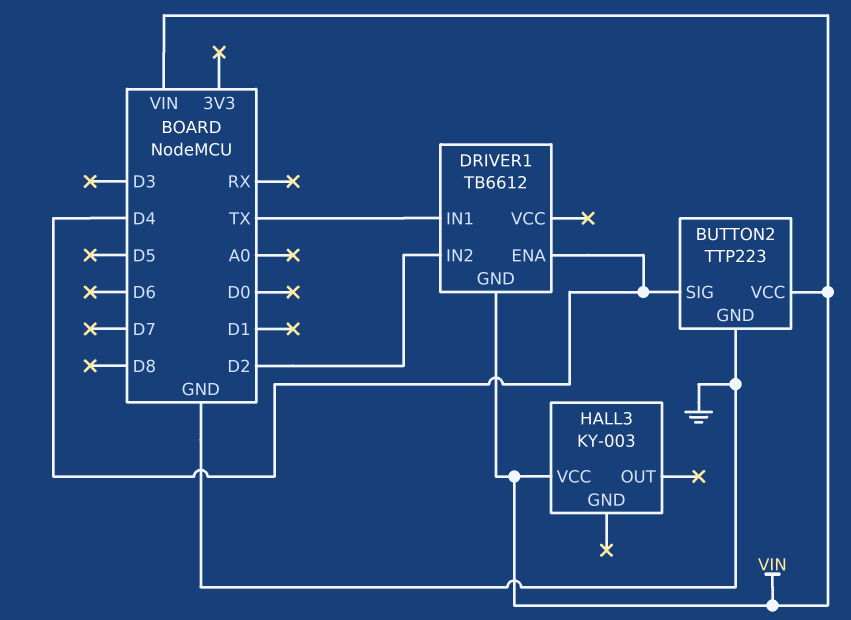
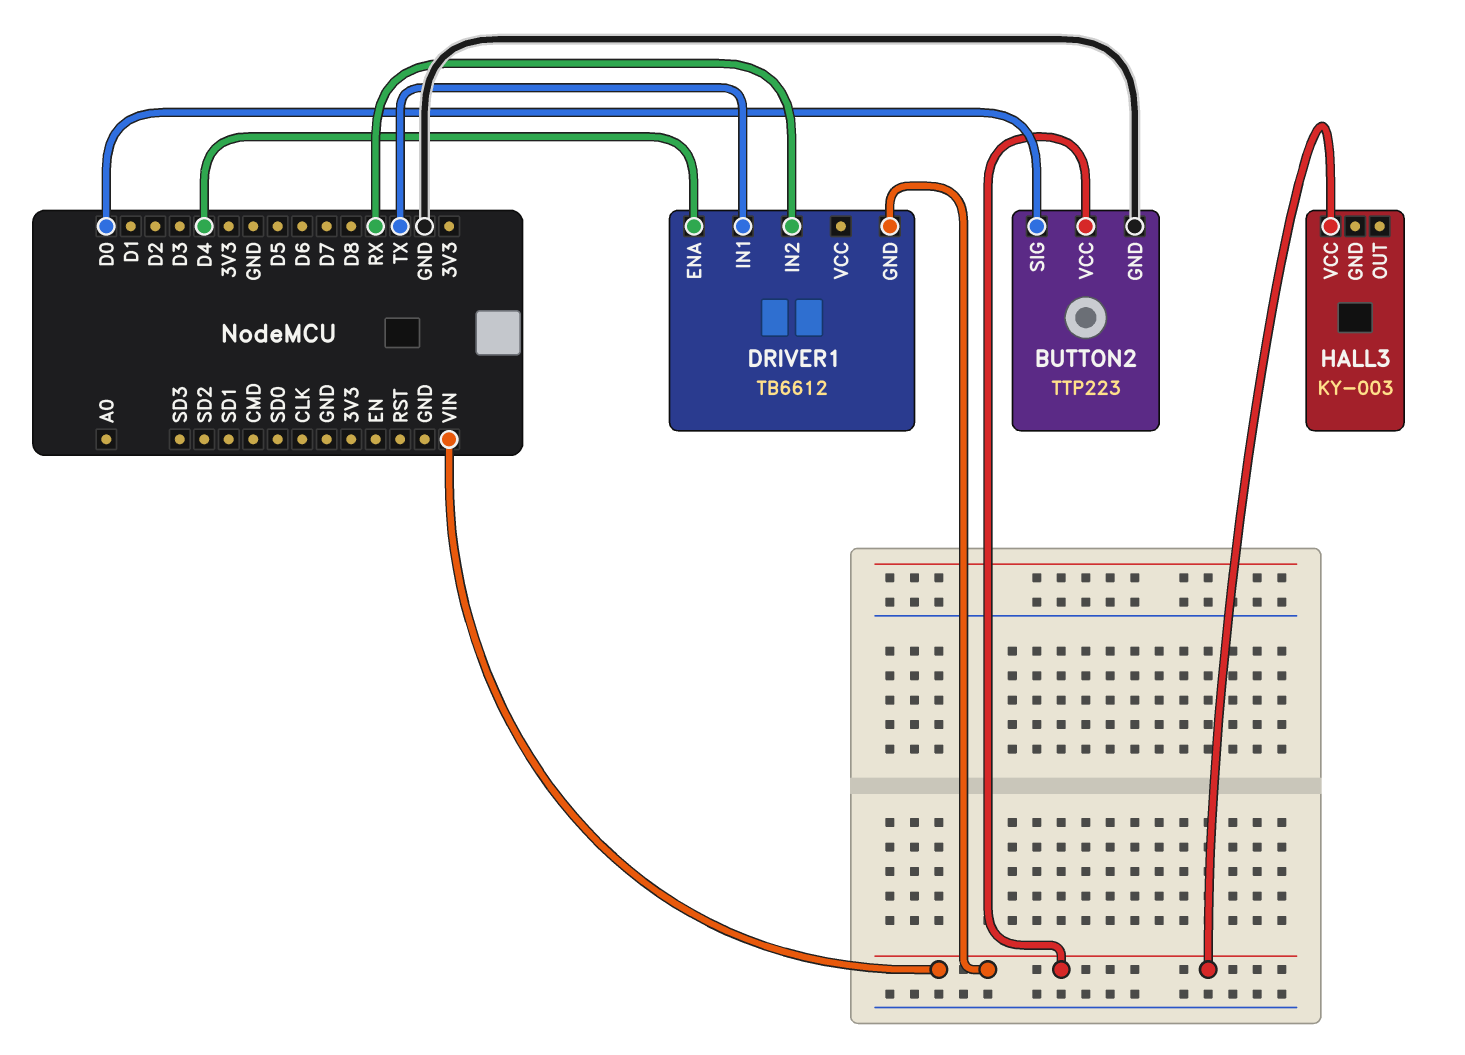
BUTTON2 pin SIG: D4 -> D0
DRIVER1 pin IN2: D2 -> RX

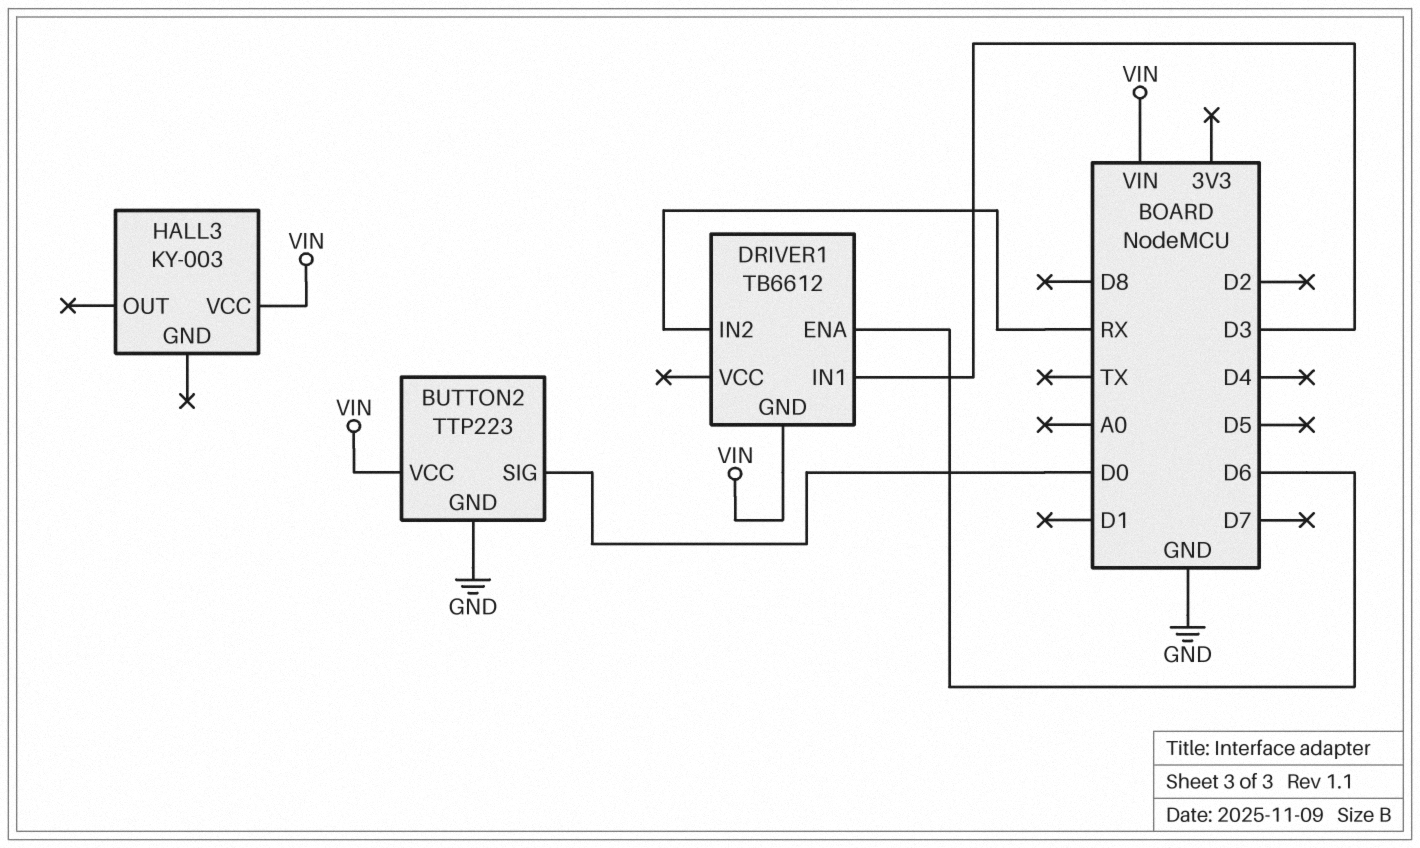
DRIVER1 pin ENA: D4 -> D6
DRIVER1 pin IN1: TX -> D3

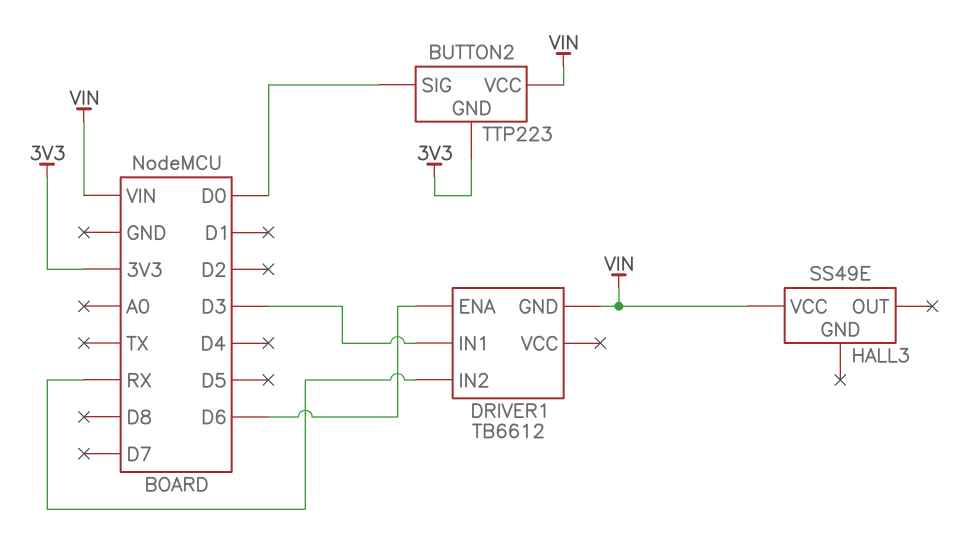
BUTTON2 pin GND: GND -> 3V3
HALL3: KY-003 -> SS49E

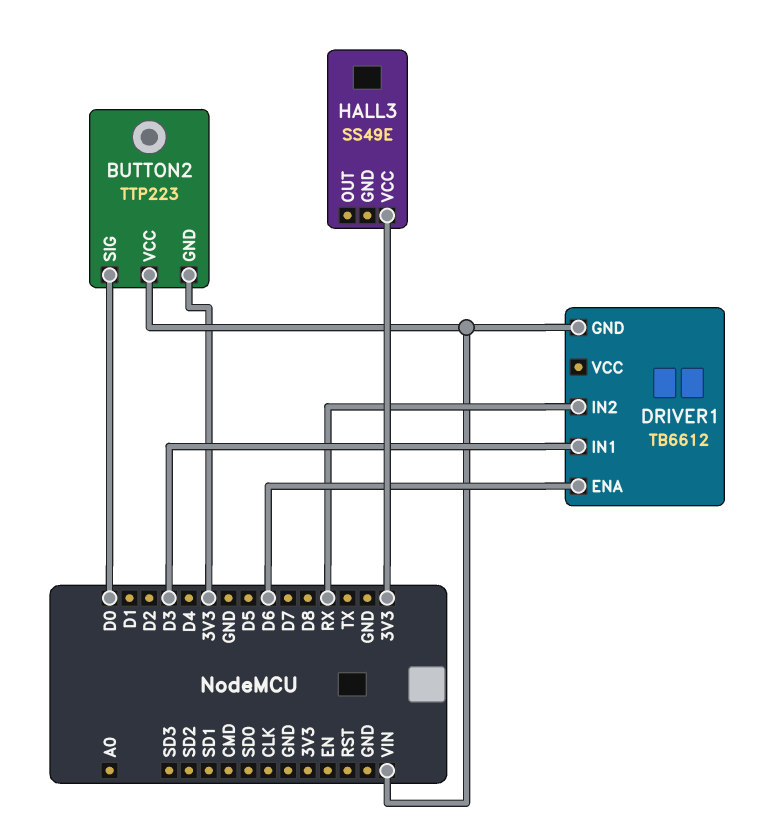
HALL3 pin VCC: VIN -> 3V3

